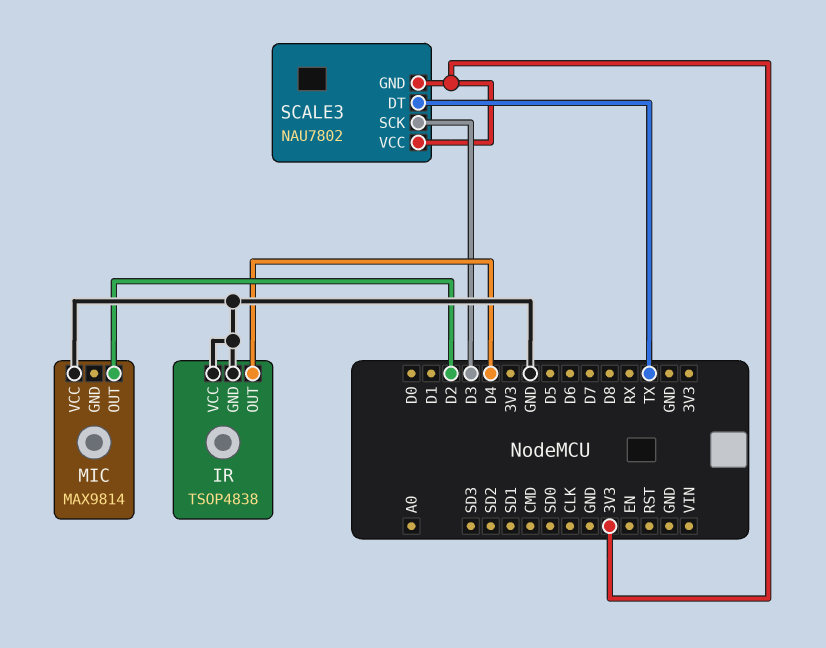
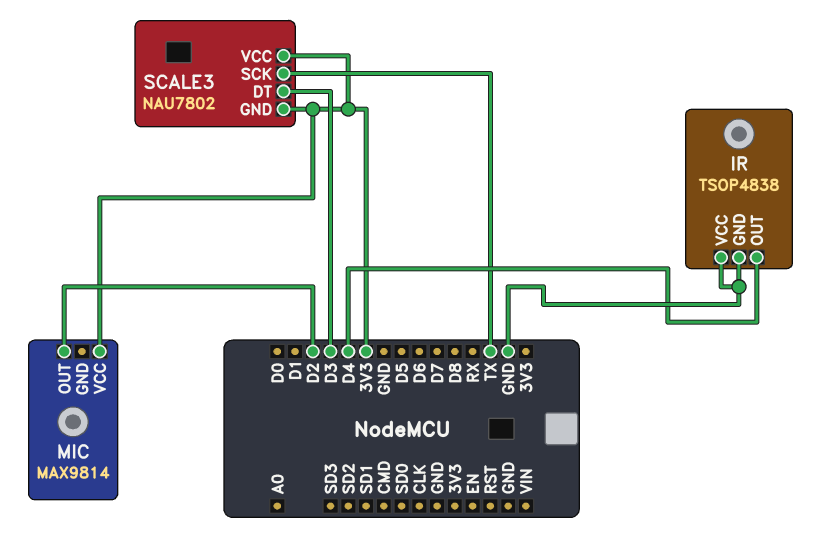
MIC pin VCC: GND -> 3V3
SCALE3 pin DT: TX -> D3
SCALE3 pin SCK: D3 -> TX

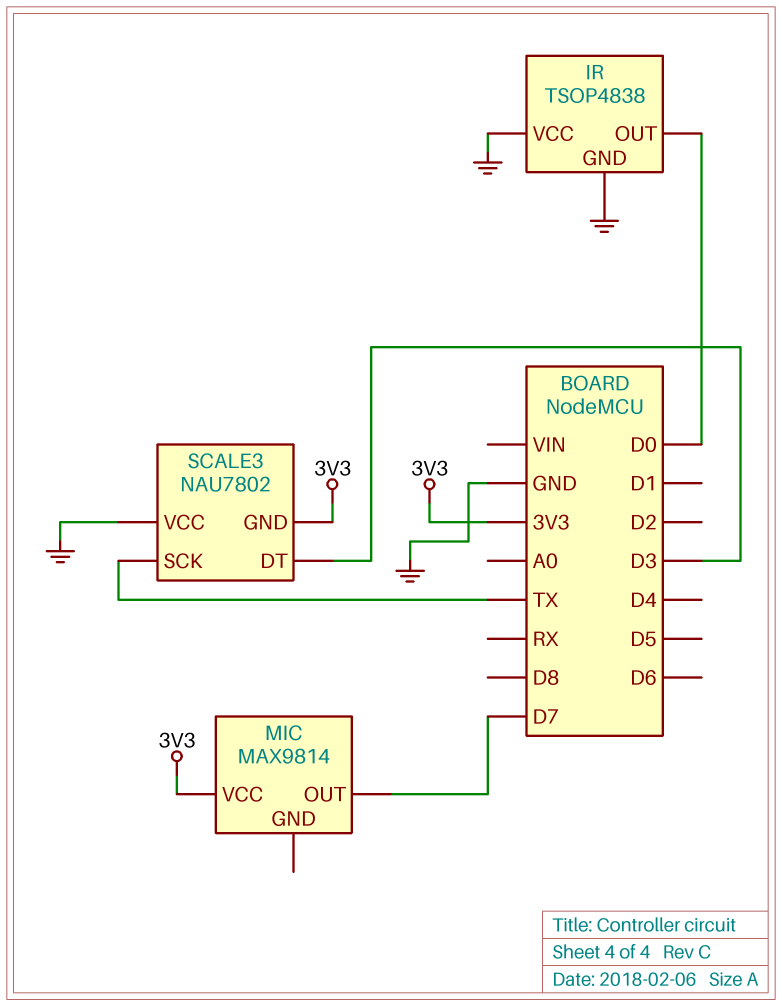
IR pin OUT: D4 -> D0
MIC pin OUT: D2 -> D7
SCALE3 pin VCC: 3V3 -> GND

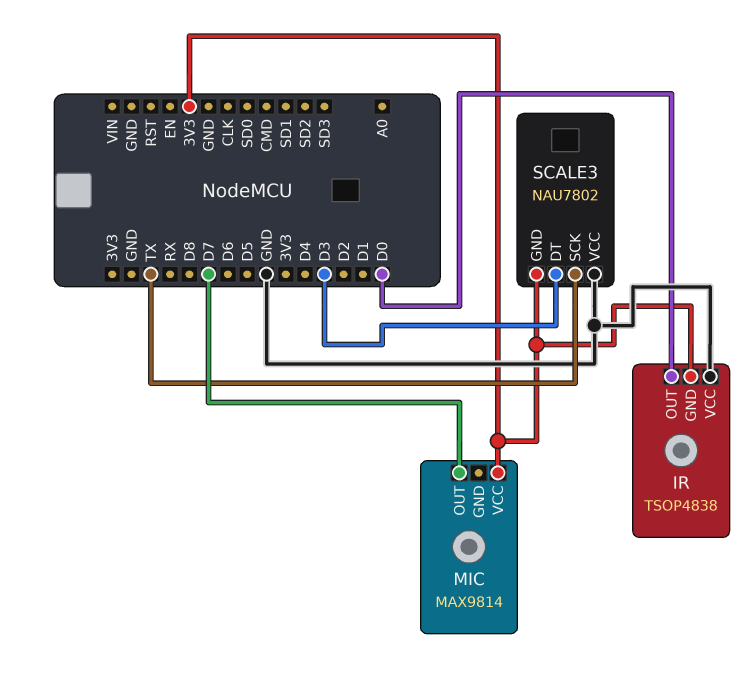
IR pin GND: GND -> 3V3

